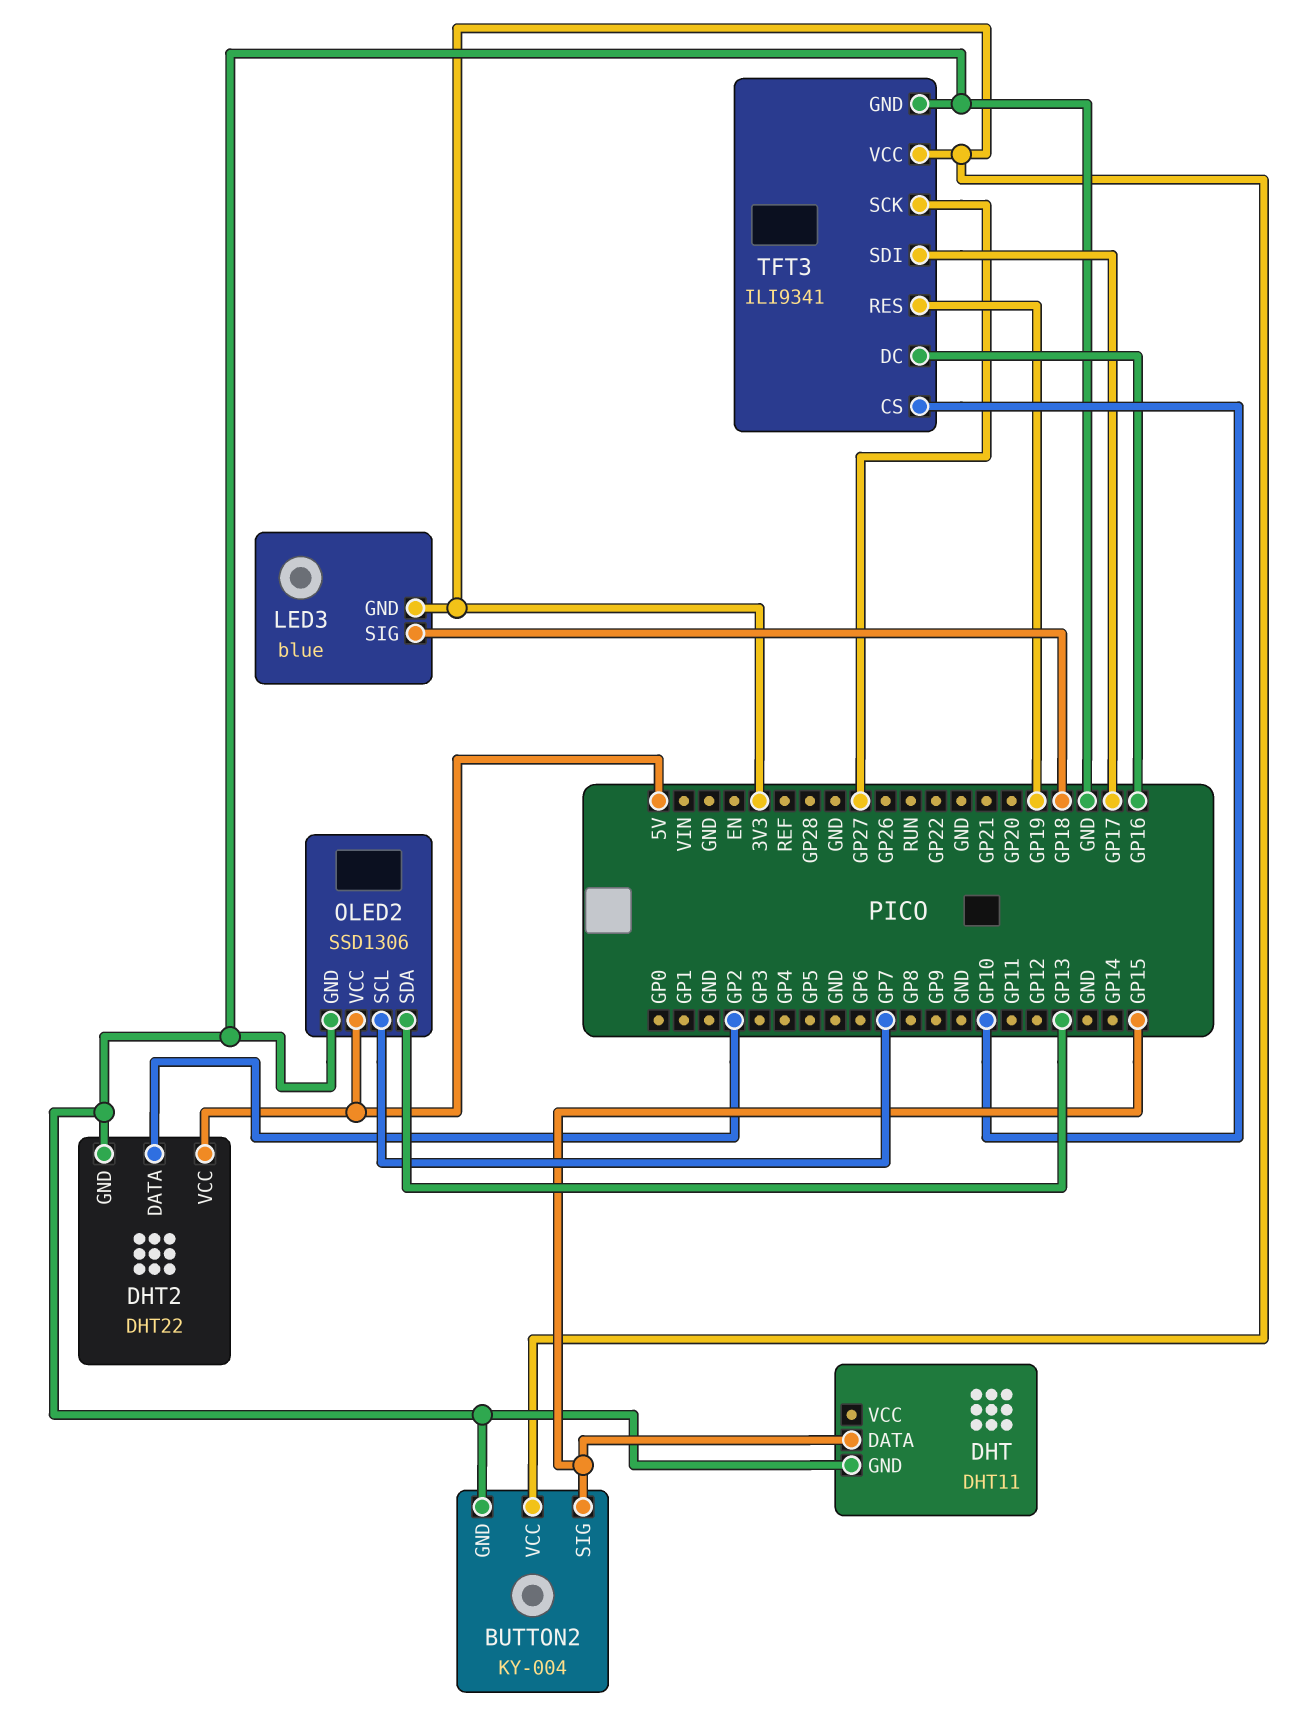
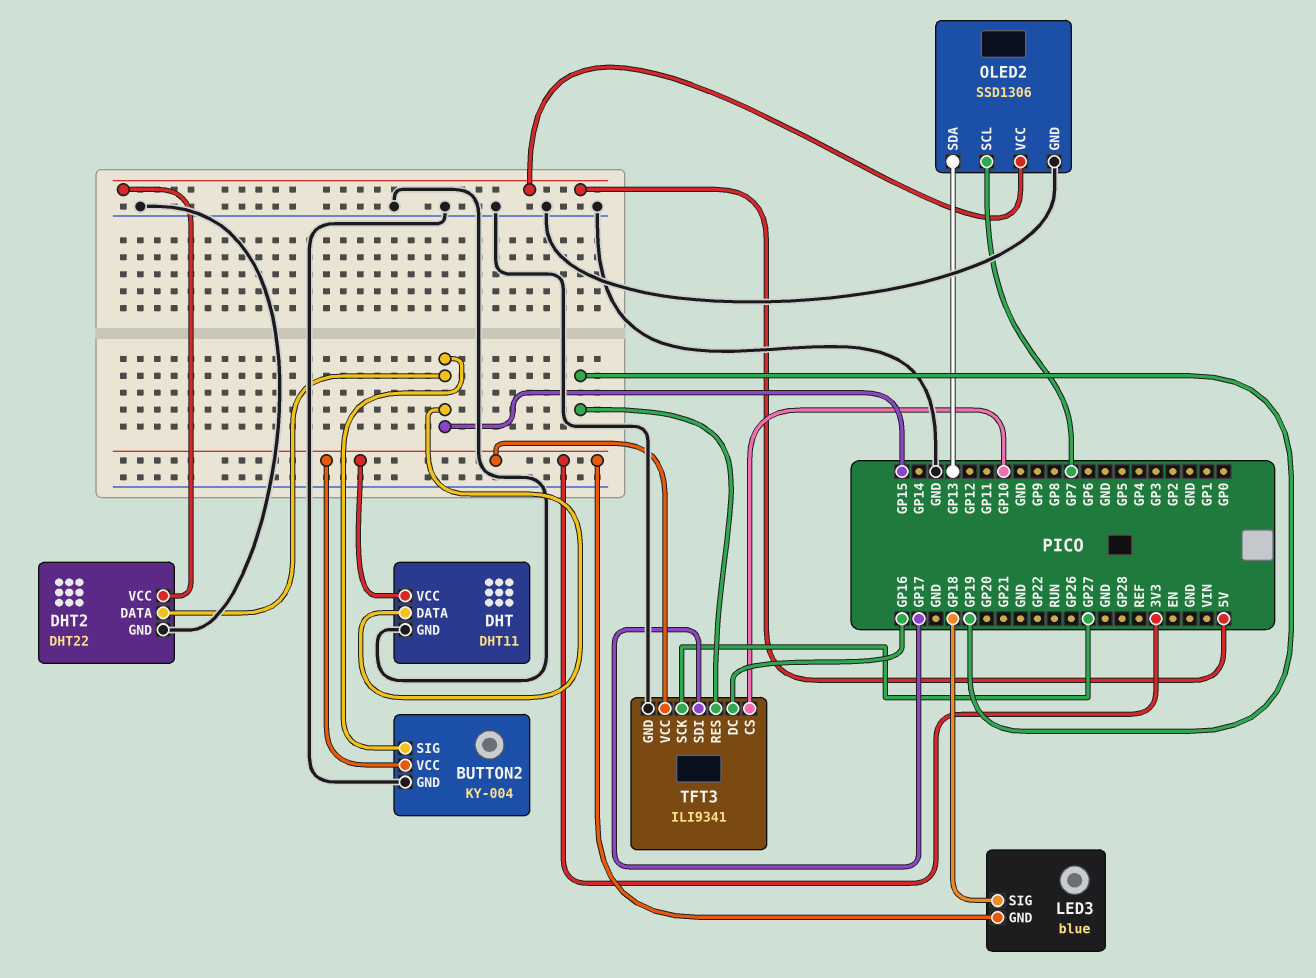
DHT pin VCC: none -> 3V3
DHT2 pin DATA: GP2 -> GP15

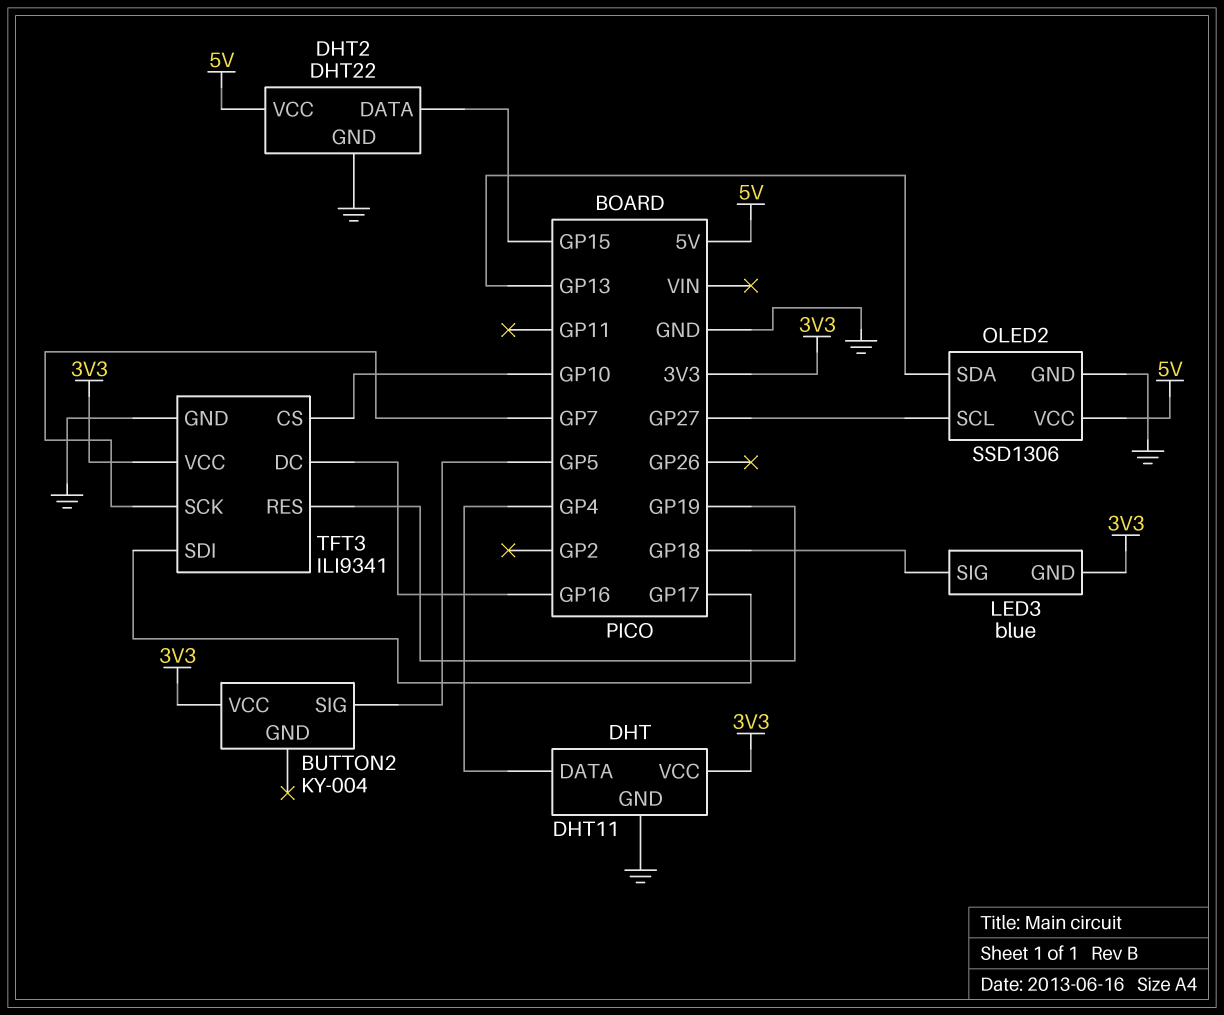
BUTTON2 pin GND: GND -> none
BUTTON2 pin SIG: GP15 -> GP5
DHT pin DATA: GP15 -> GP4
OLED2 pin SCL: GP7 -> GP27
TFT3 pin SCK: GP27 -> GP7

